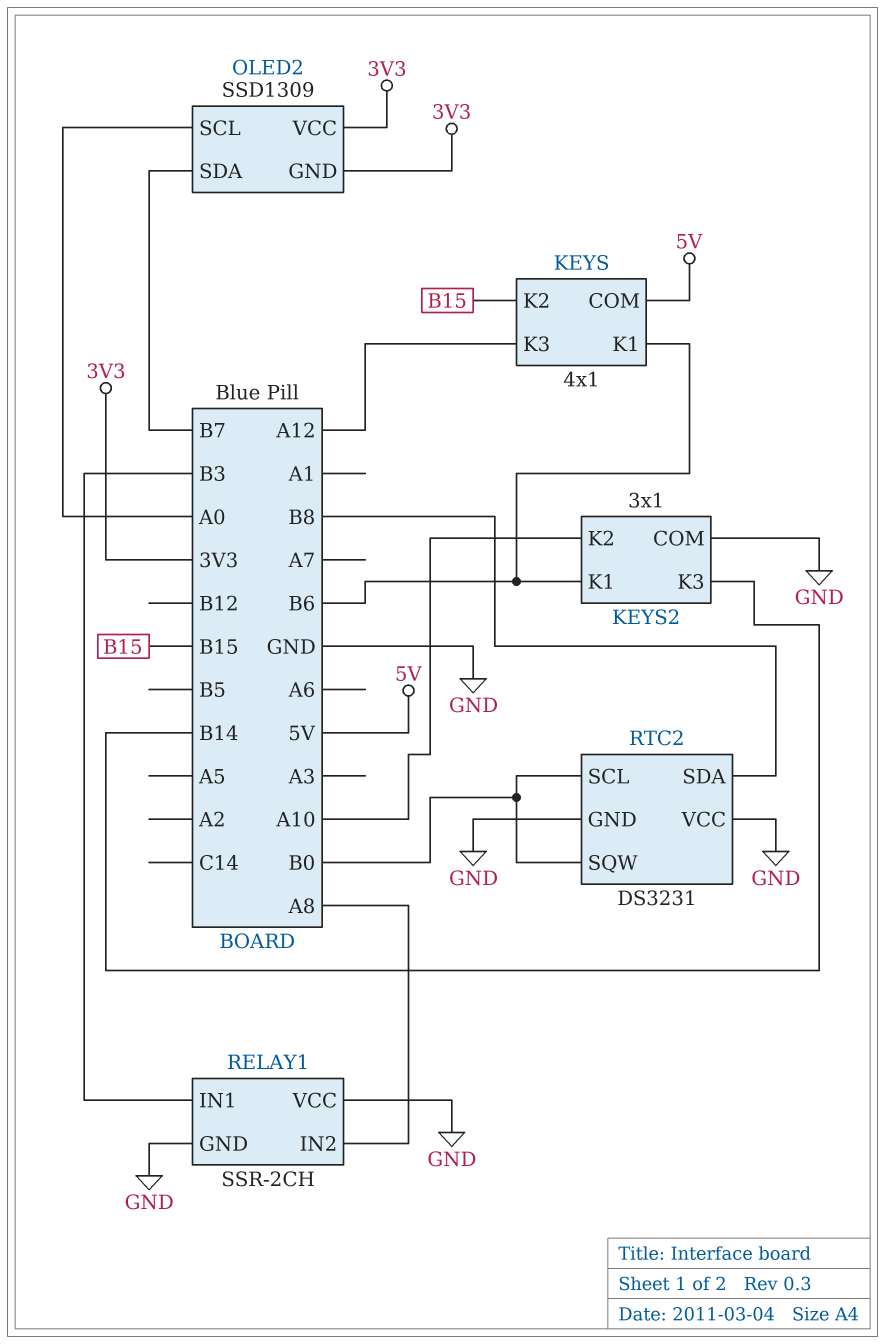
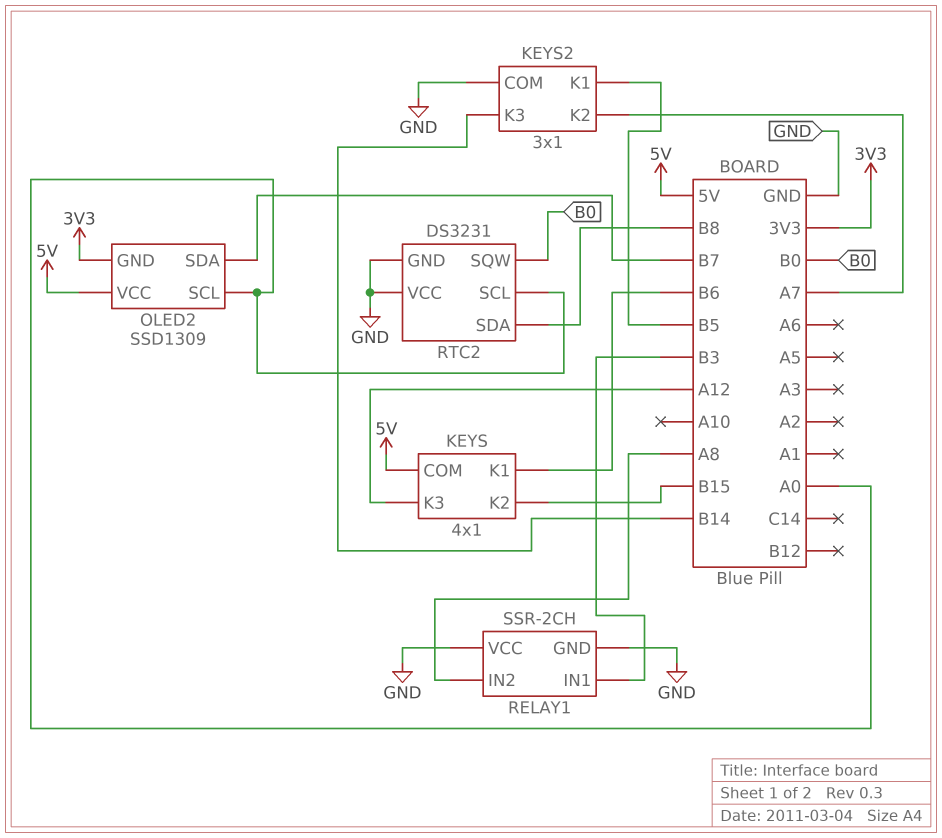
KEYS2 pin K1: B6 -> B5
KEYS2 pin K2: A10 -> A7
OLED2 pin VCC: 3V3 -> 5V
RTC2 pin SCL: B0 -> A0

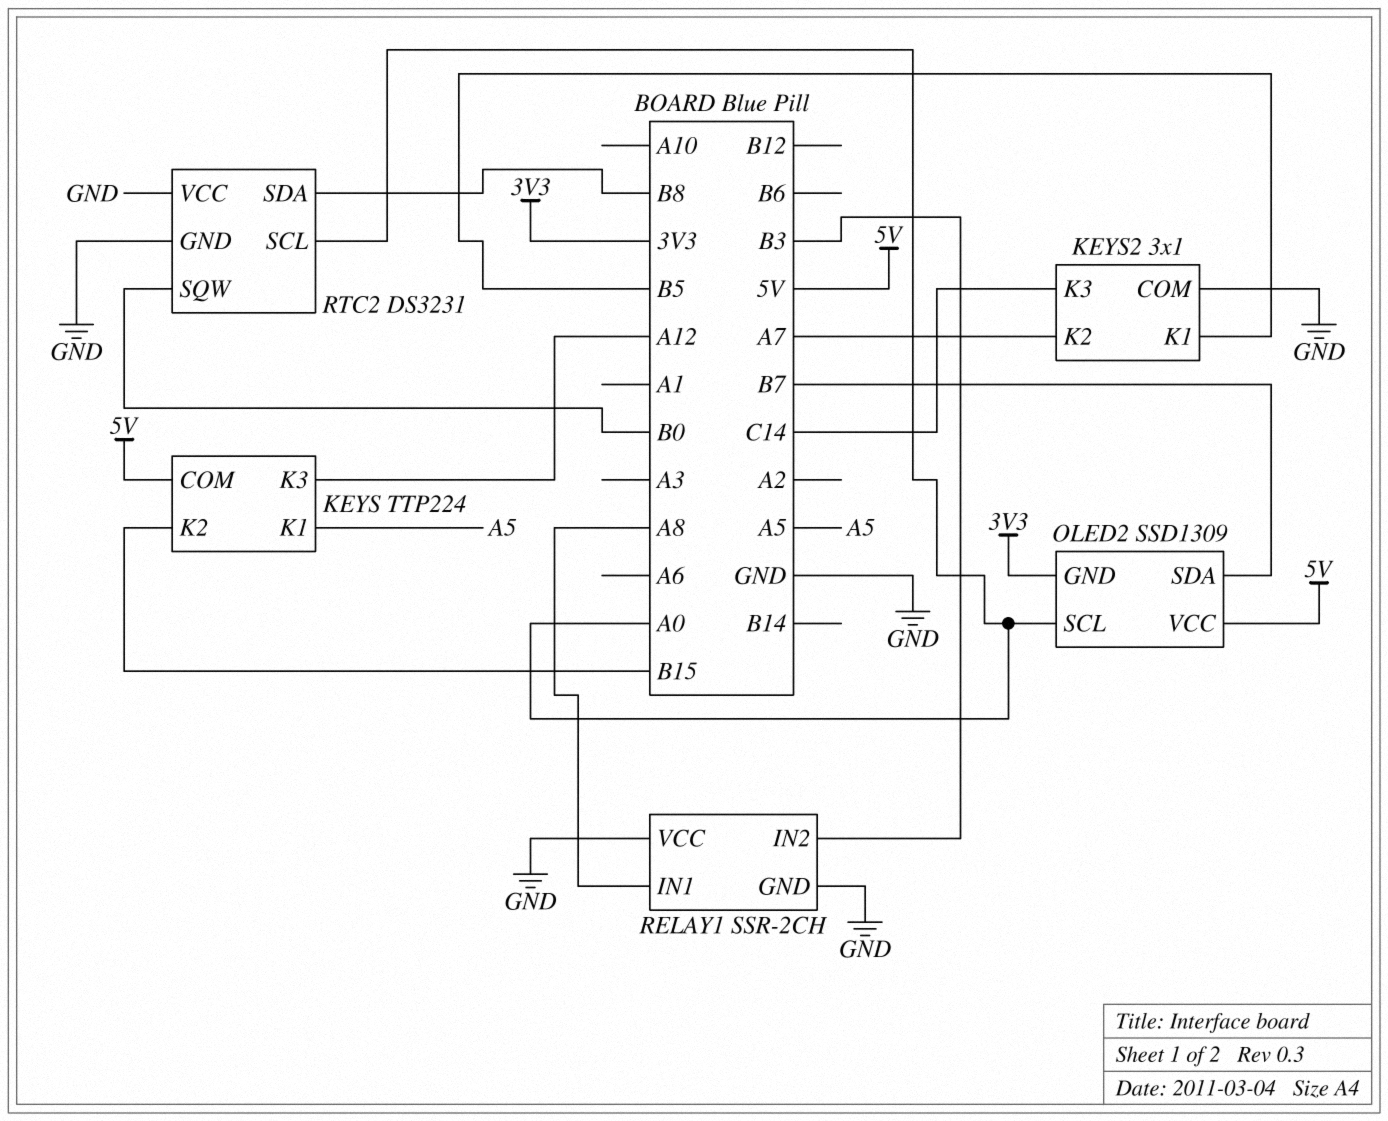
KEYS: 4x1 -> TTP224
KEYS pin K1: B6 -> A5
KEYS2 pin K3: B14 -> C14
RELAY1 pin IN1: B3 -> A8
RELAY1 pin IN2: A8 -> B3

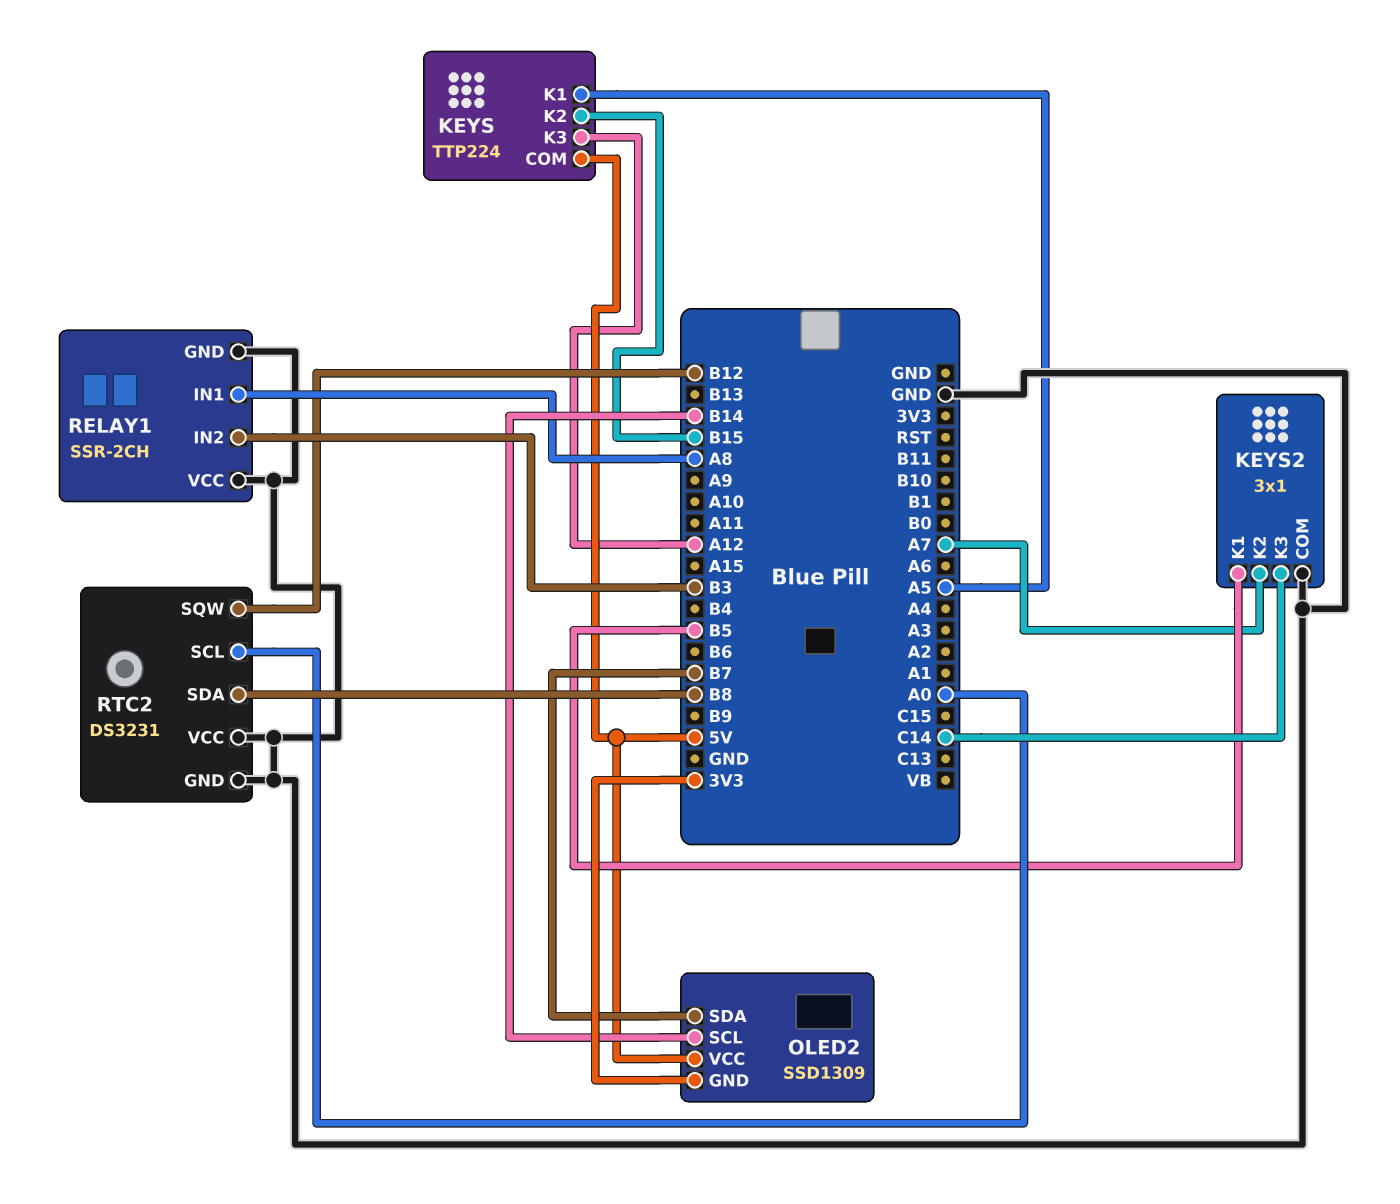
OLED2 pin SCL: A0 -> B14
RTC2 pin SQW: B0 -> B12

